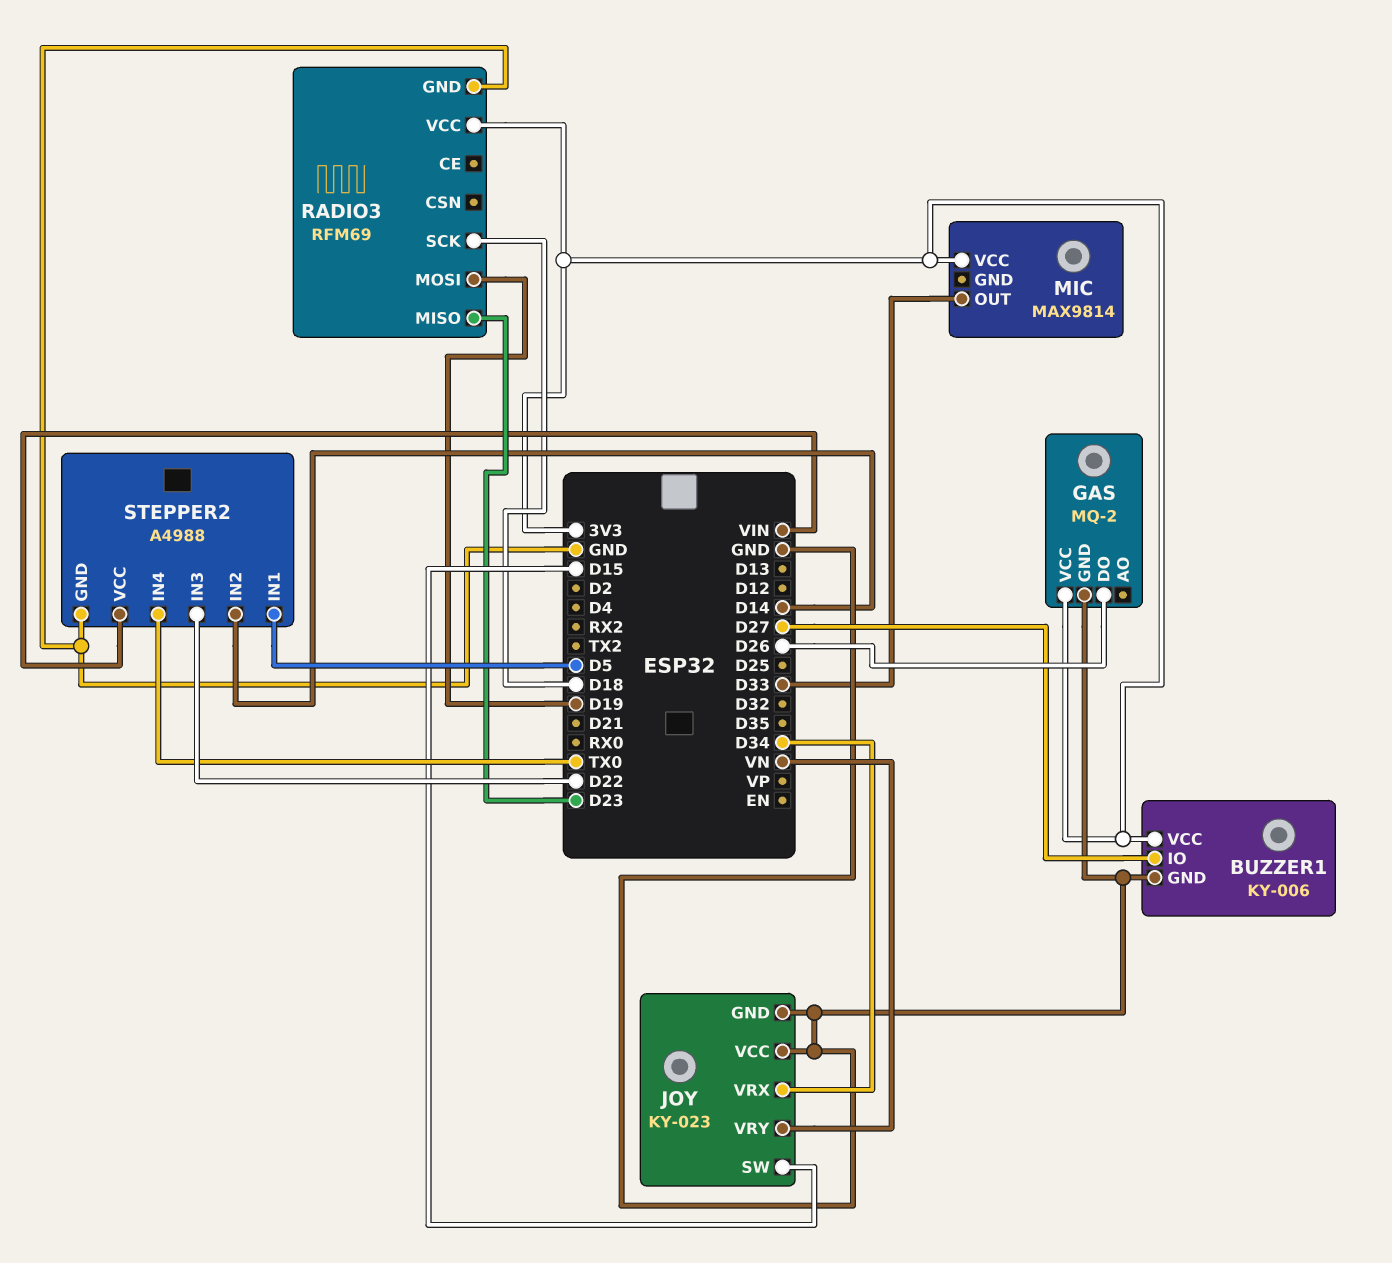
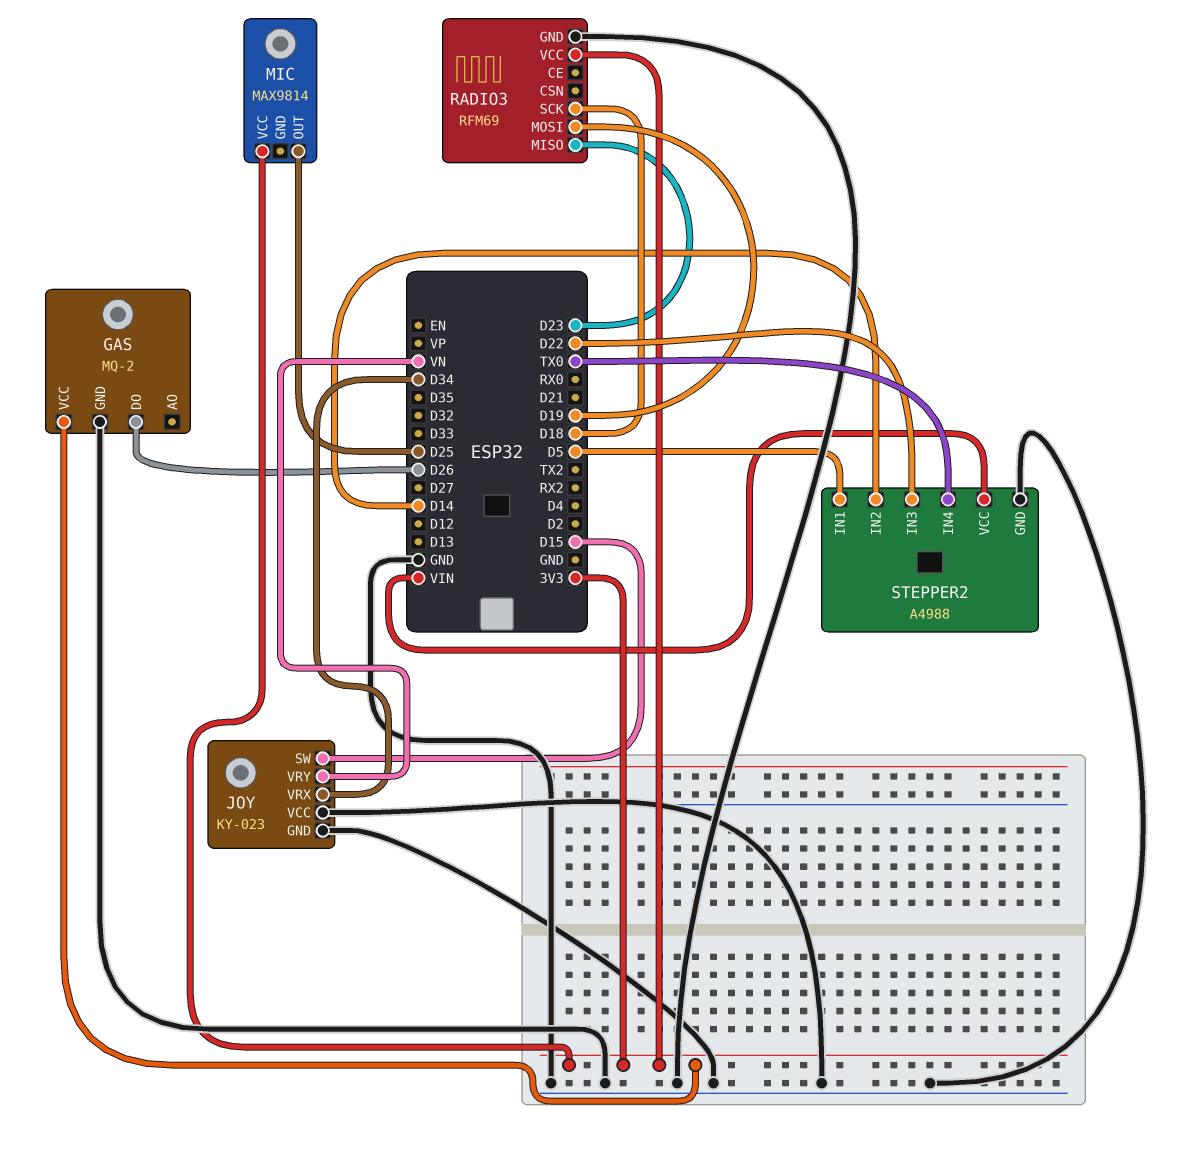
BUZZER1: KY-006 -> none
BUZZER1 pin GND: GND -> none
BUZZER1 pin IO: D27 -> none
BUZZER1 pin VCC: 3V3 -> none
MIC pin OUT: D33 -> D25

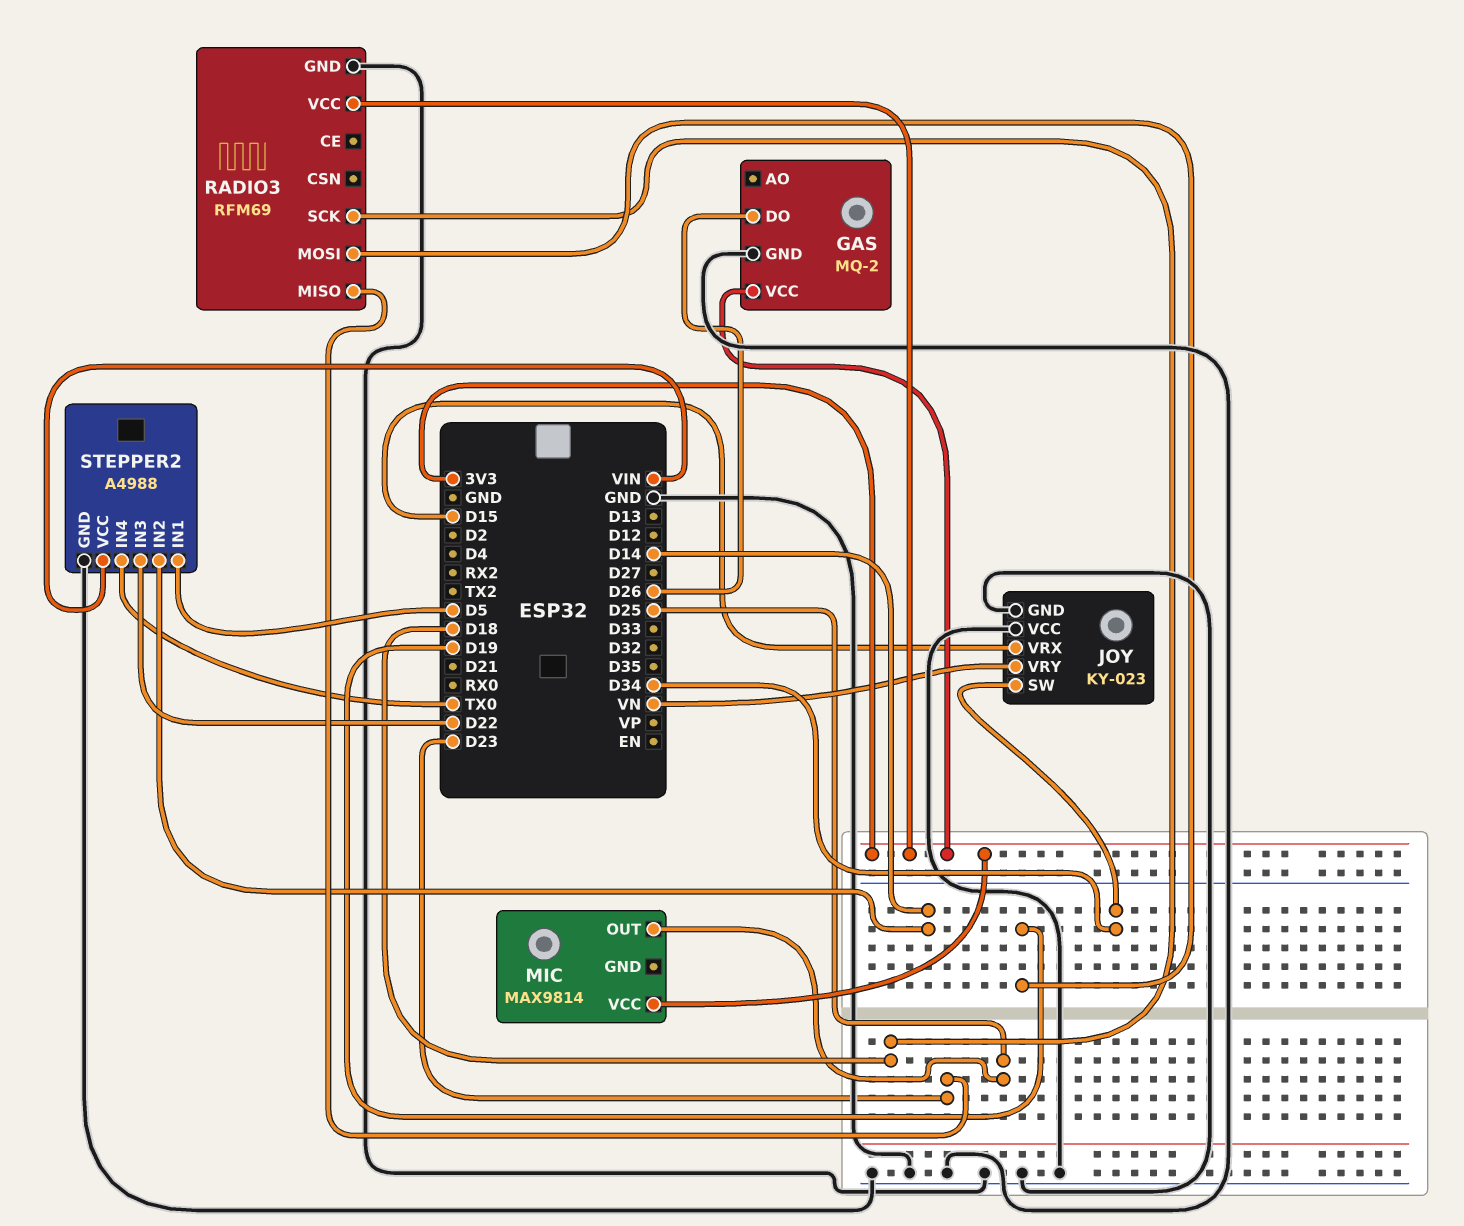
JOY pin SW: D15 -> D34
JOY pin VRX: D34 -> D15

